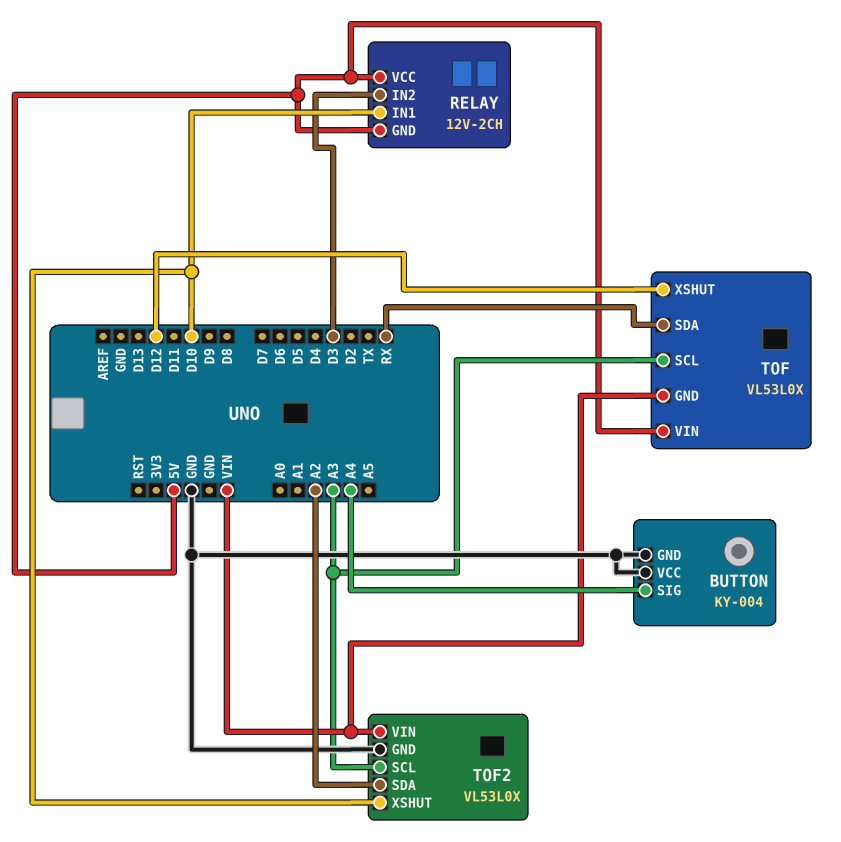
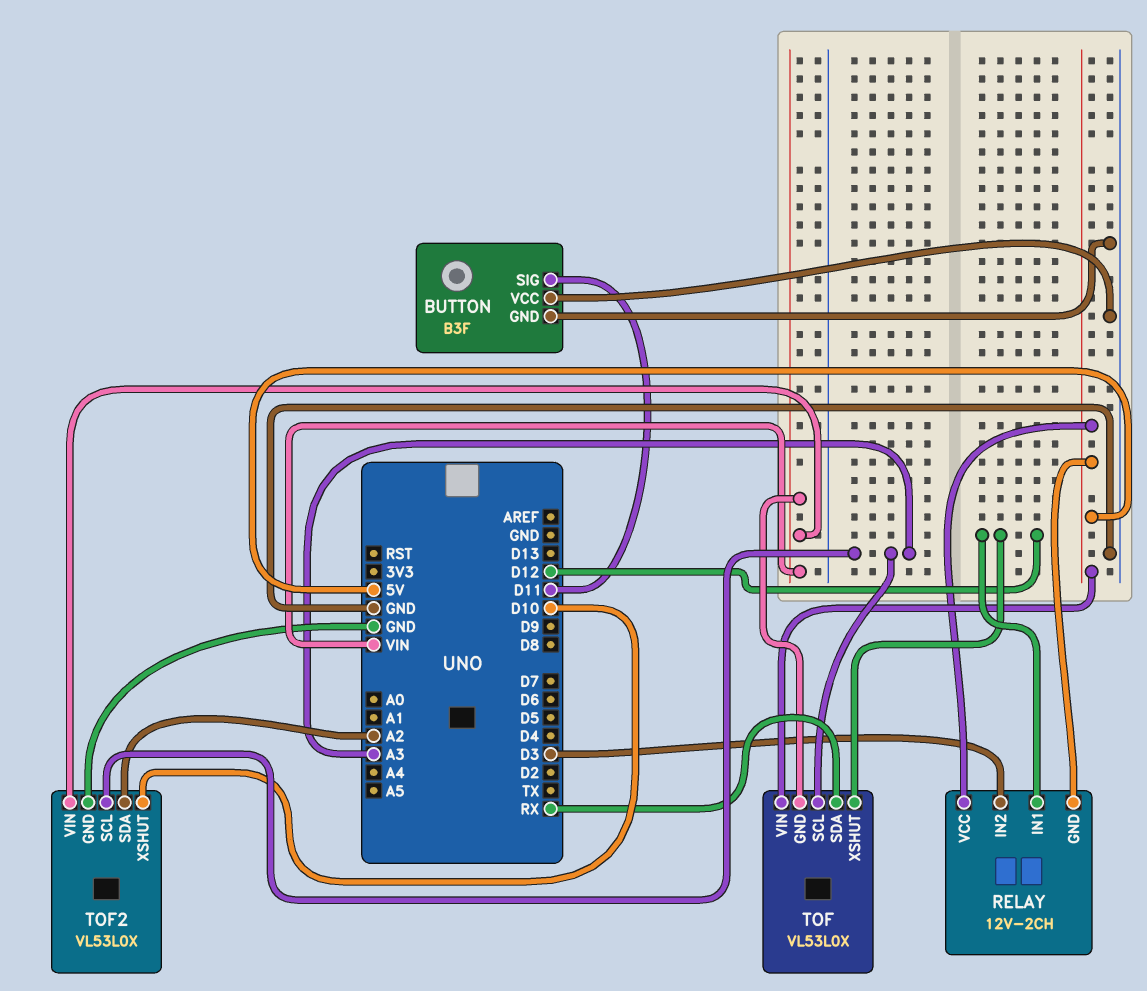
BUTTON: KY-004 -> B3F
BUTTON pin SIG: A4 -> D11
RELAY pin IN1: D10 -> D12

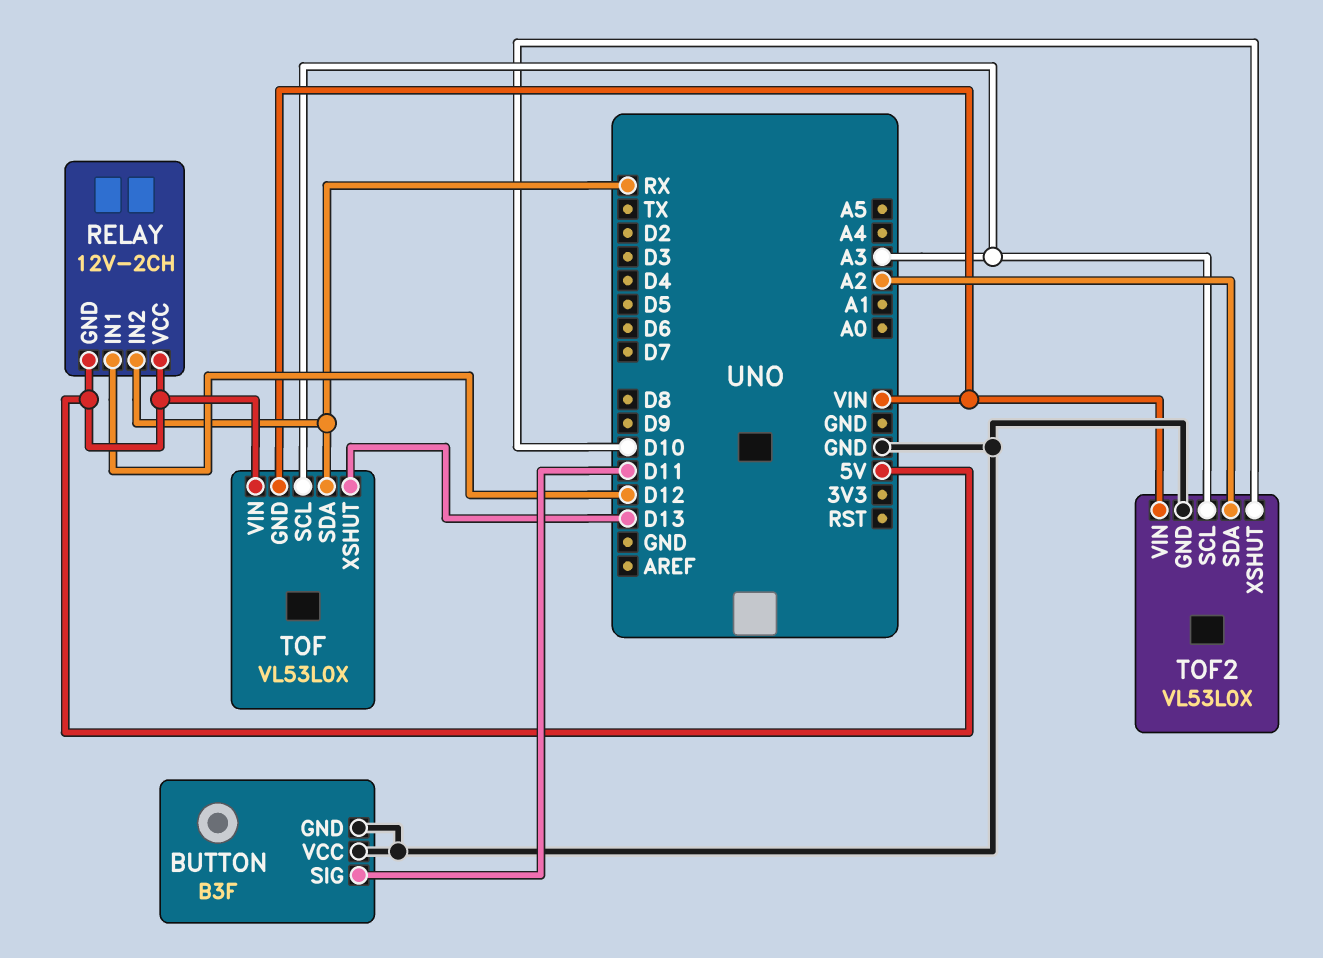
RELAY pin IN2: D3 -> RX
TOF pin XSHUT: D12 -> D13

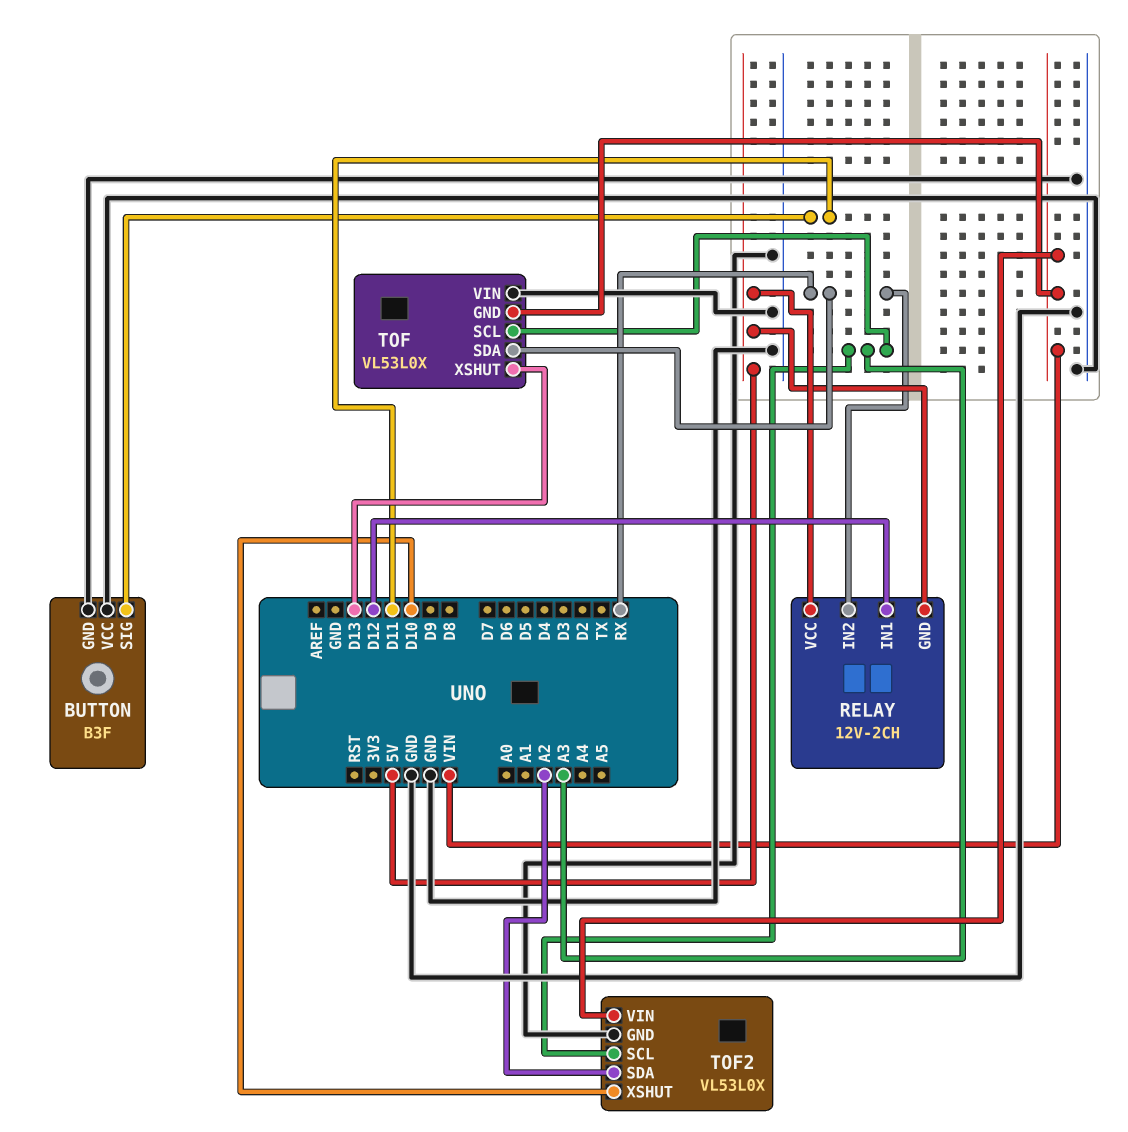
TOF pin VIN: 5V -> GND

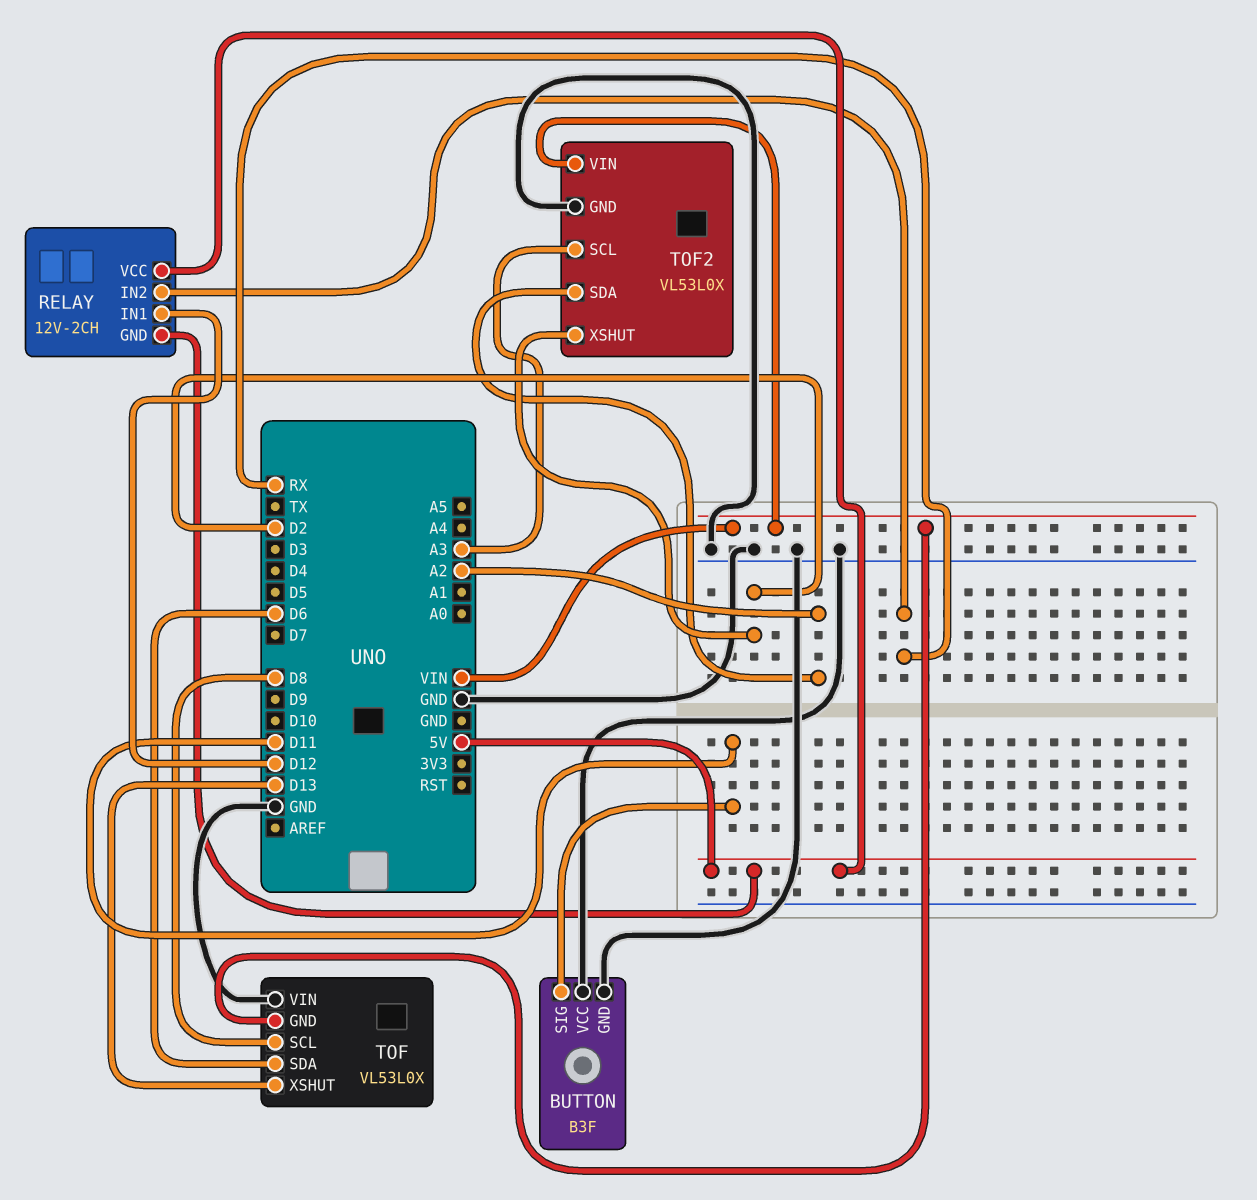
TOF pin SCL: A3 -> D8
TOF pin SDA: RX -> D6
TOF2 pin XSHUT: D10 -> D2

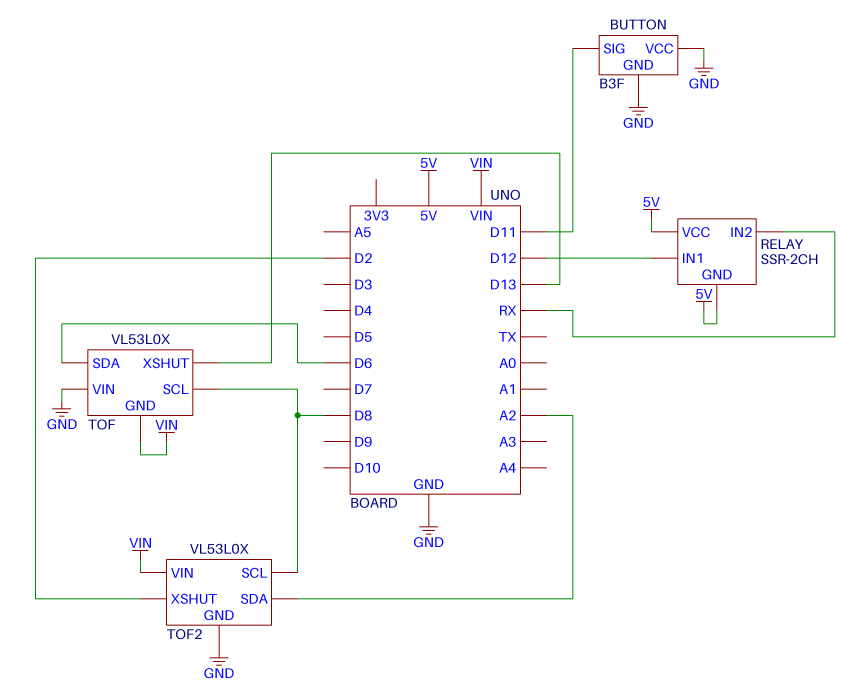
RELAY: 12V-2CH -> SSR-2CH
TOF2 pin SCL: A3 -> D8

